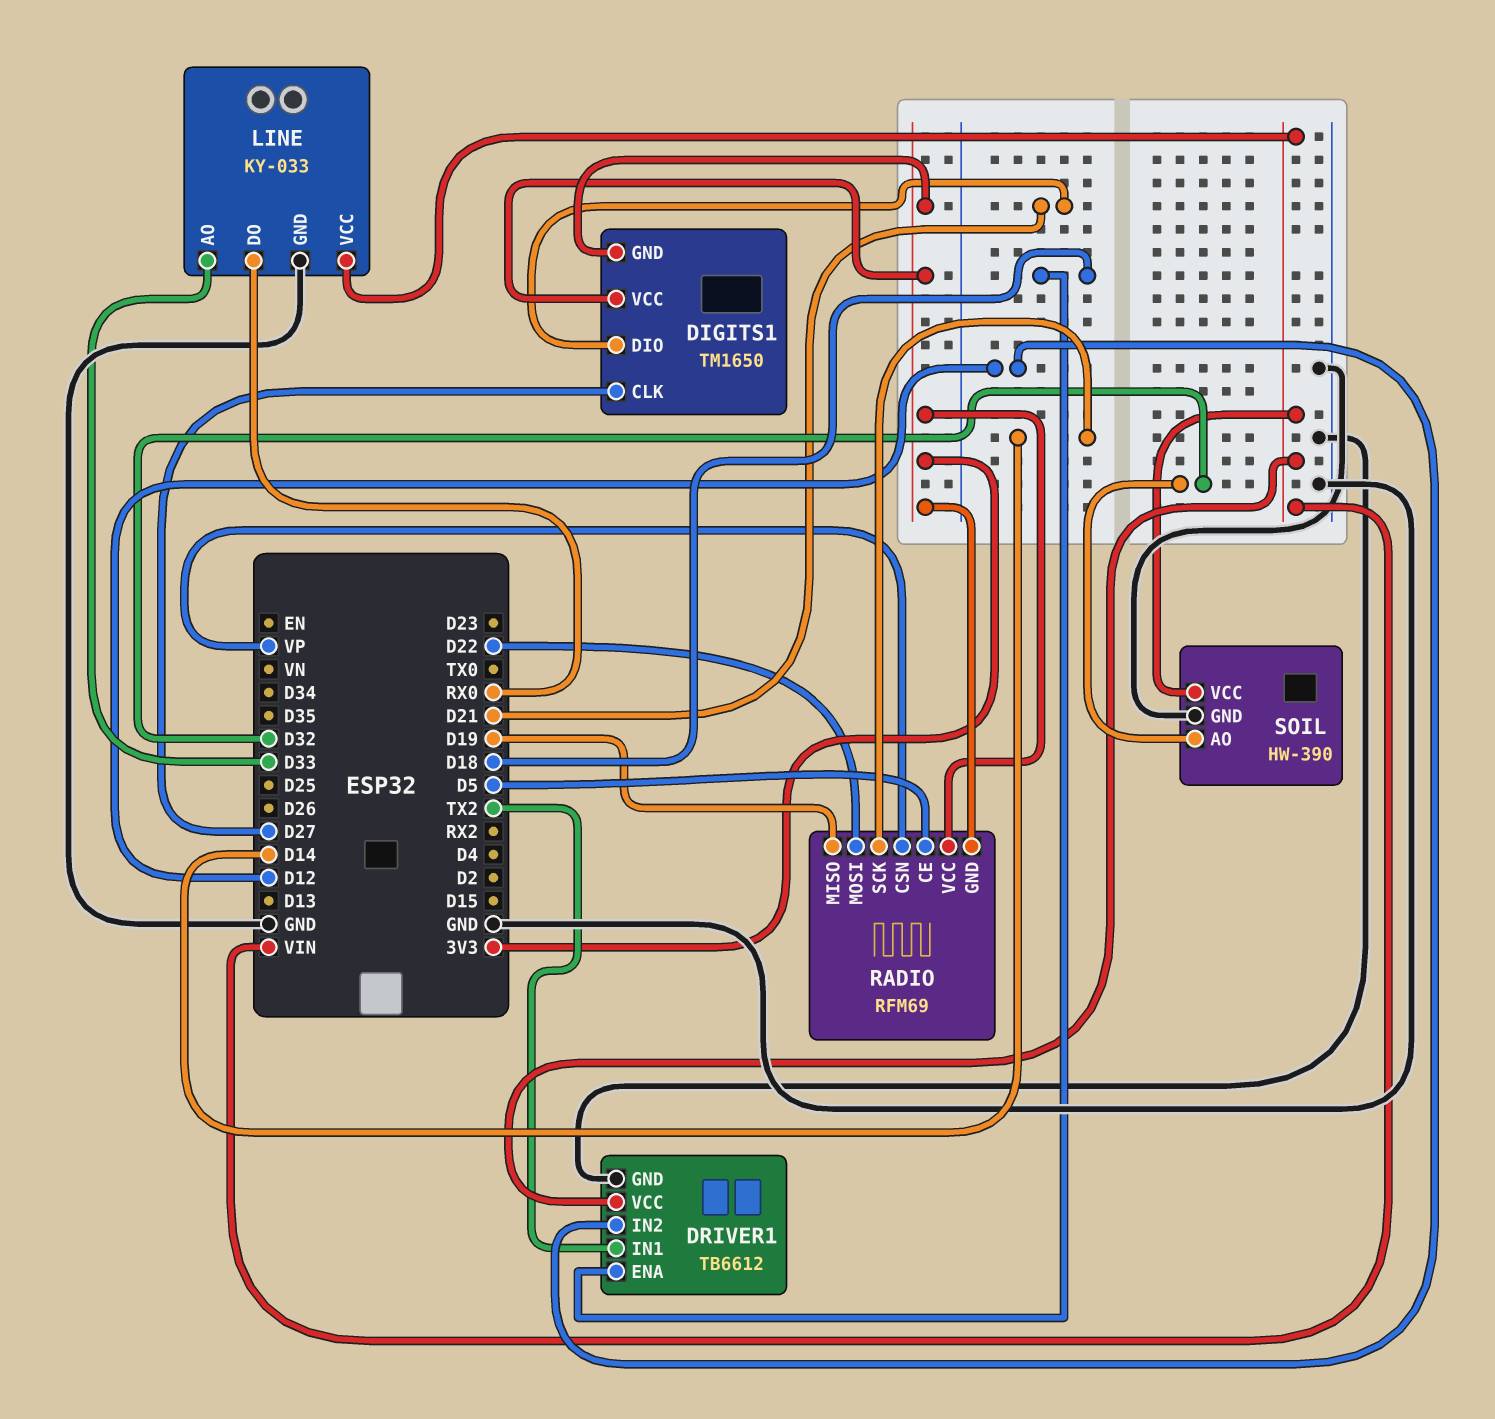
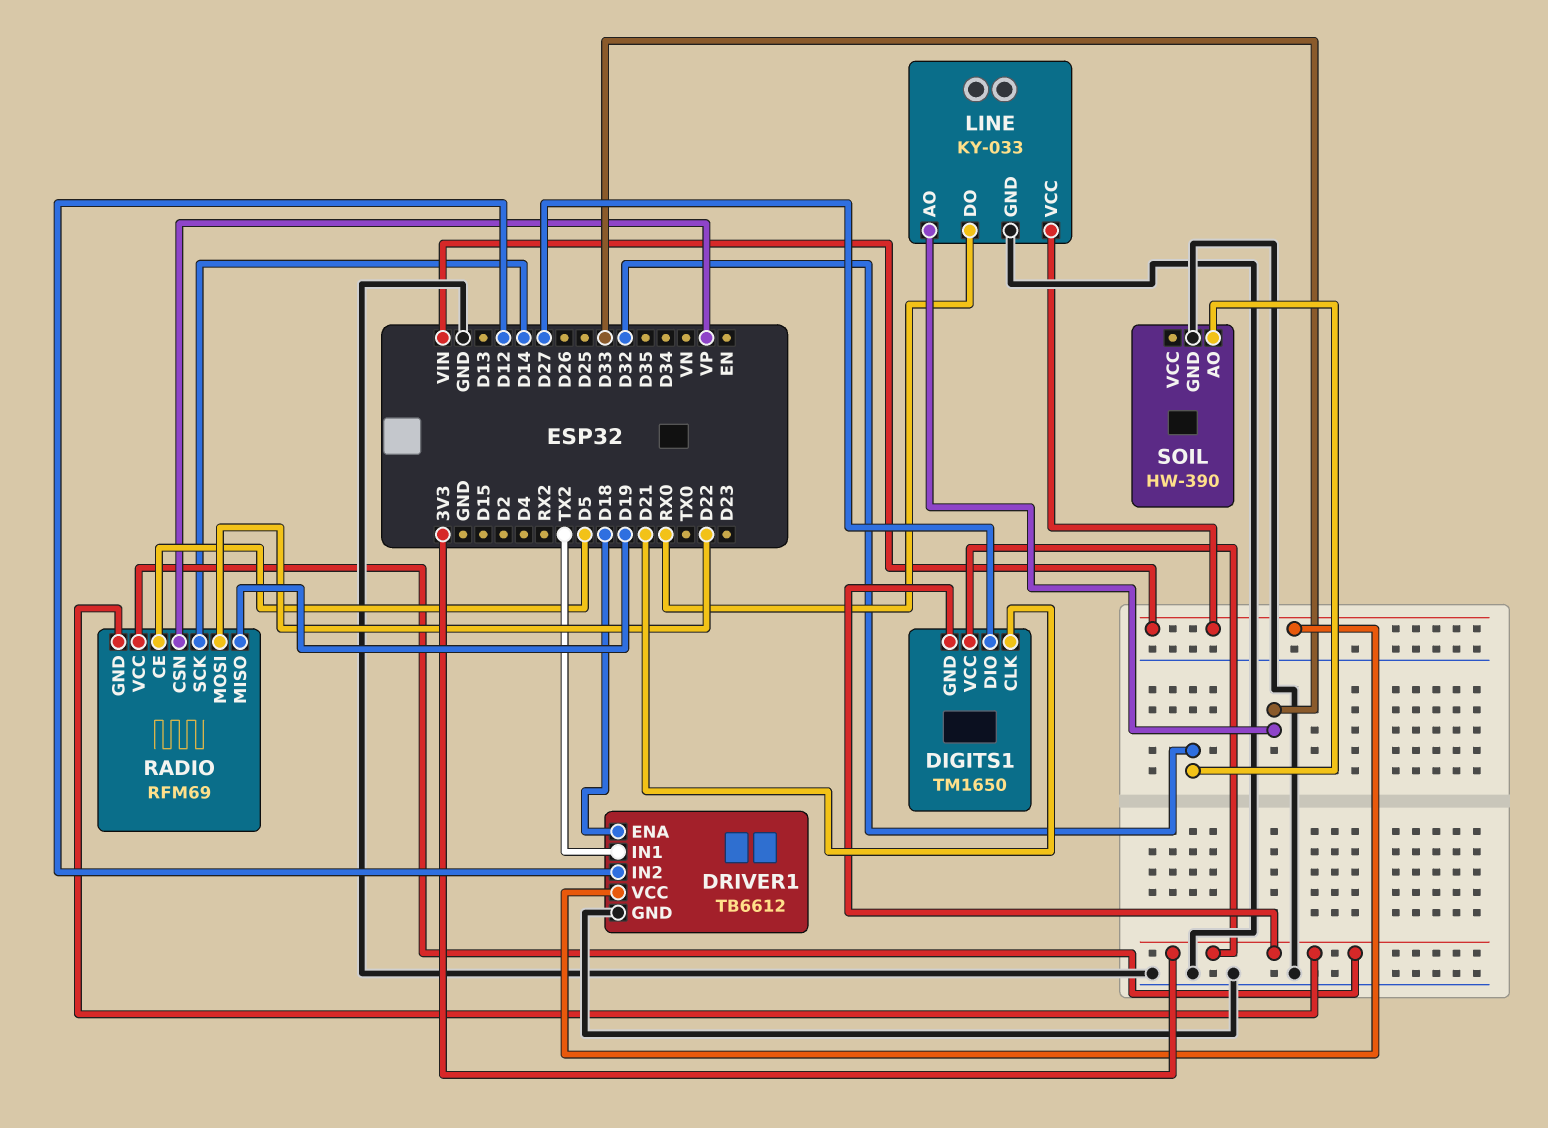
DIGITS1 pin CLK: D27 -> D21
DIGITS1 pin DIO: D21 -> D27
SOIL pin VCC: VIN -> none

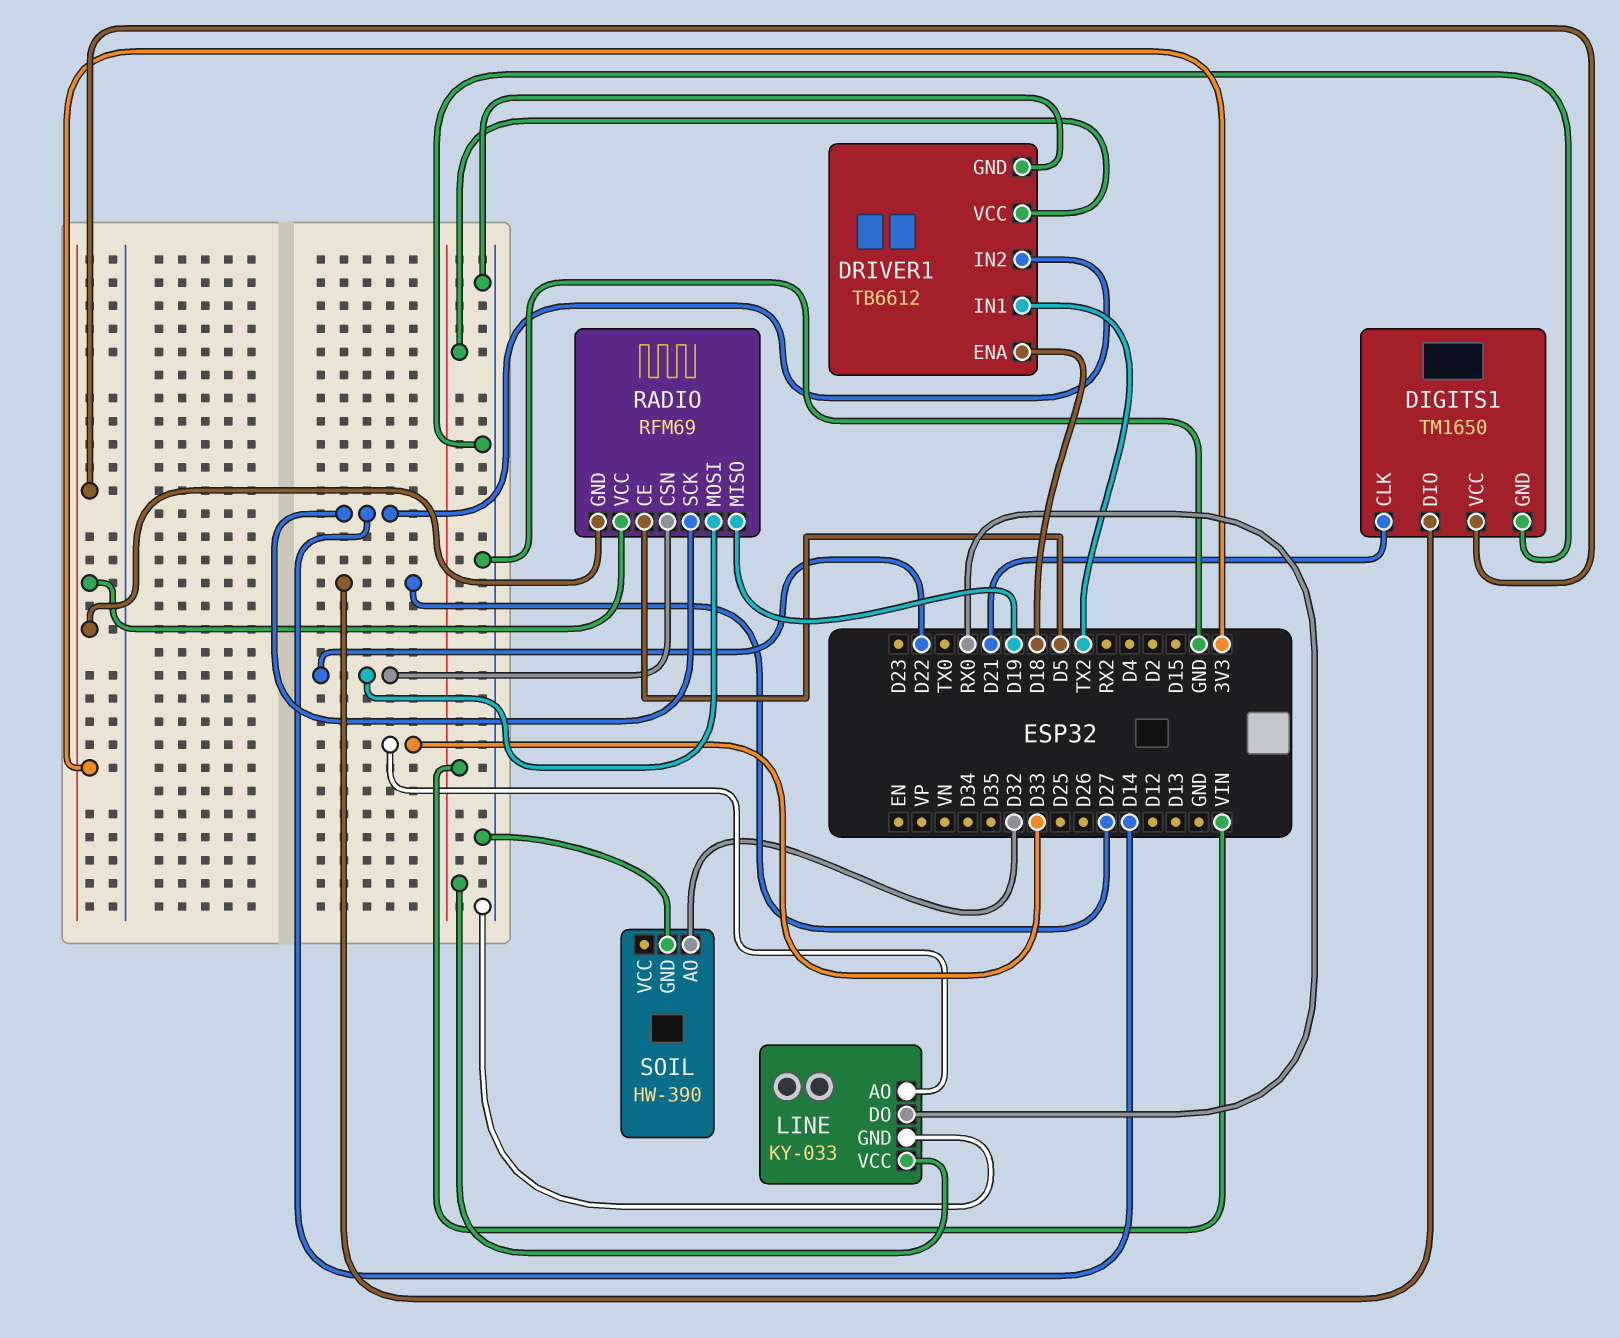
DIGITS1 pin GND: 3V3 -> GND
DRIVER1 pin IN2: D12 -> D14
RADIO pin CSN: VP -> D22

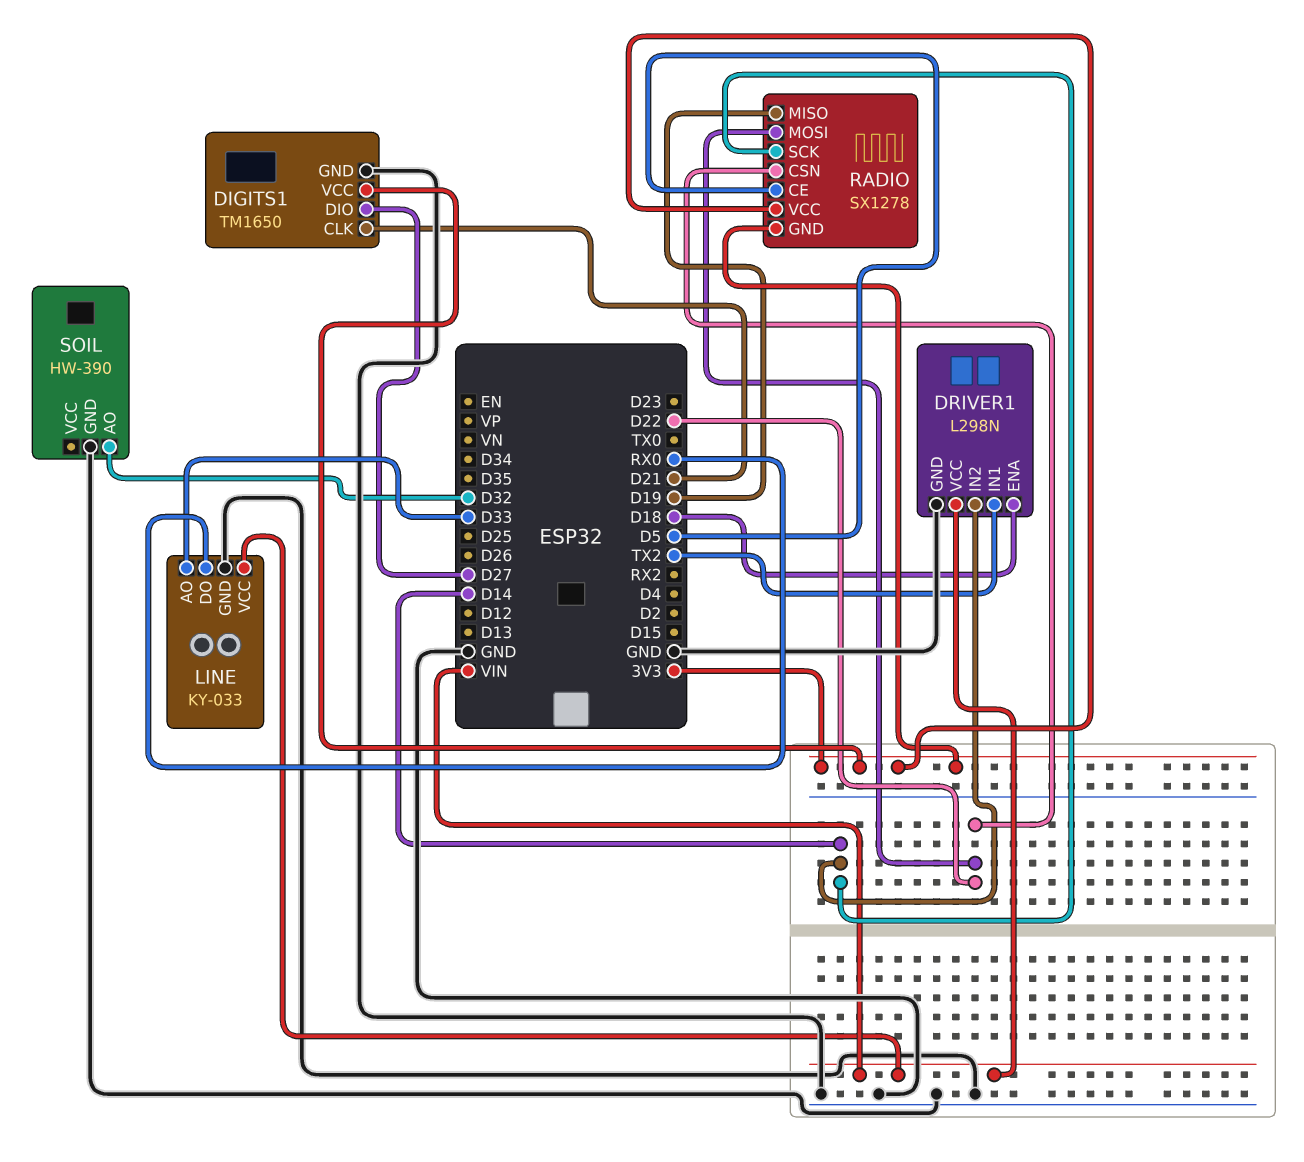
DRIVER1: TB6612 -> L298N
RADIO: RFM69 -> SX1278

